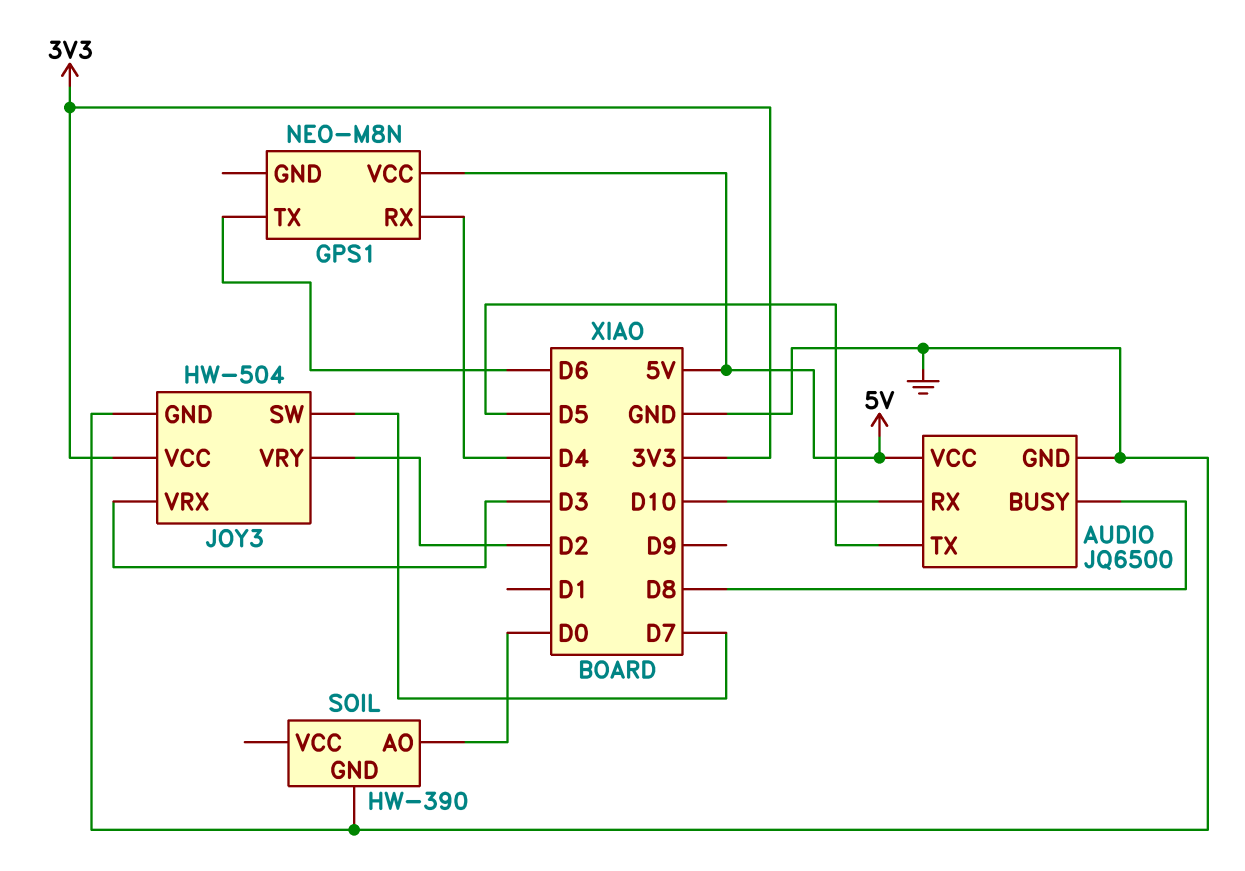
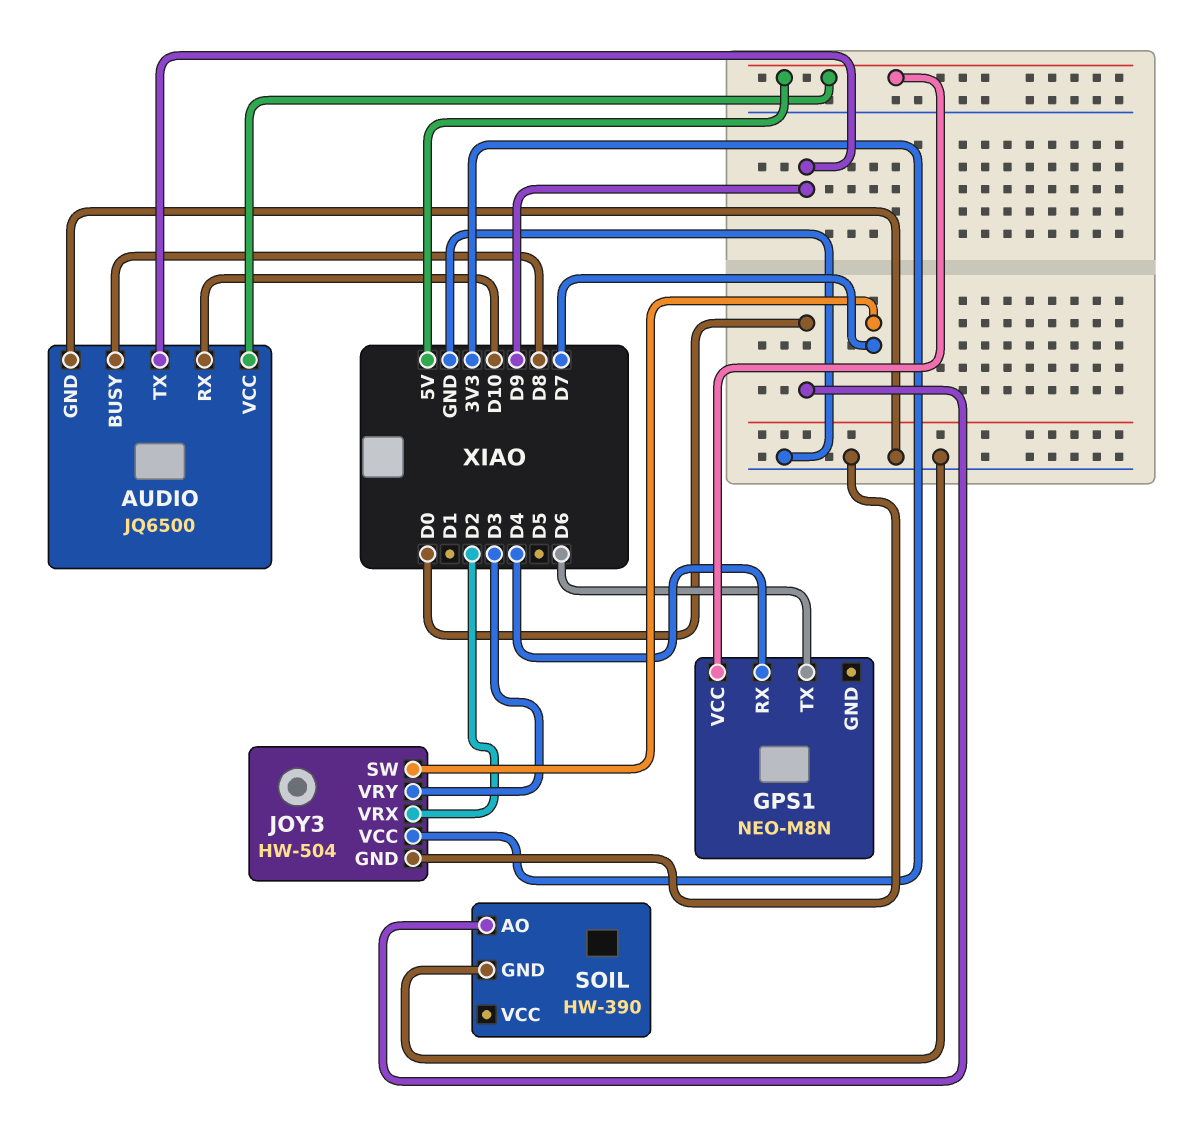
AUDIO pin TX: D5 -> D9
JOY3 pin VRX: D3 -> D2
JOY3 pin VRY: D2 -> D3

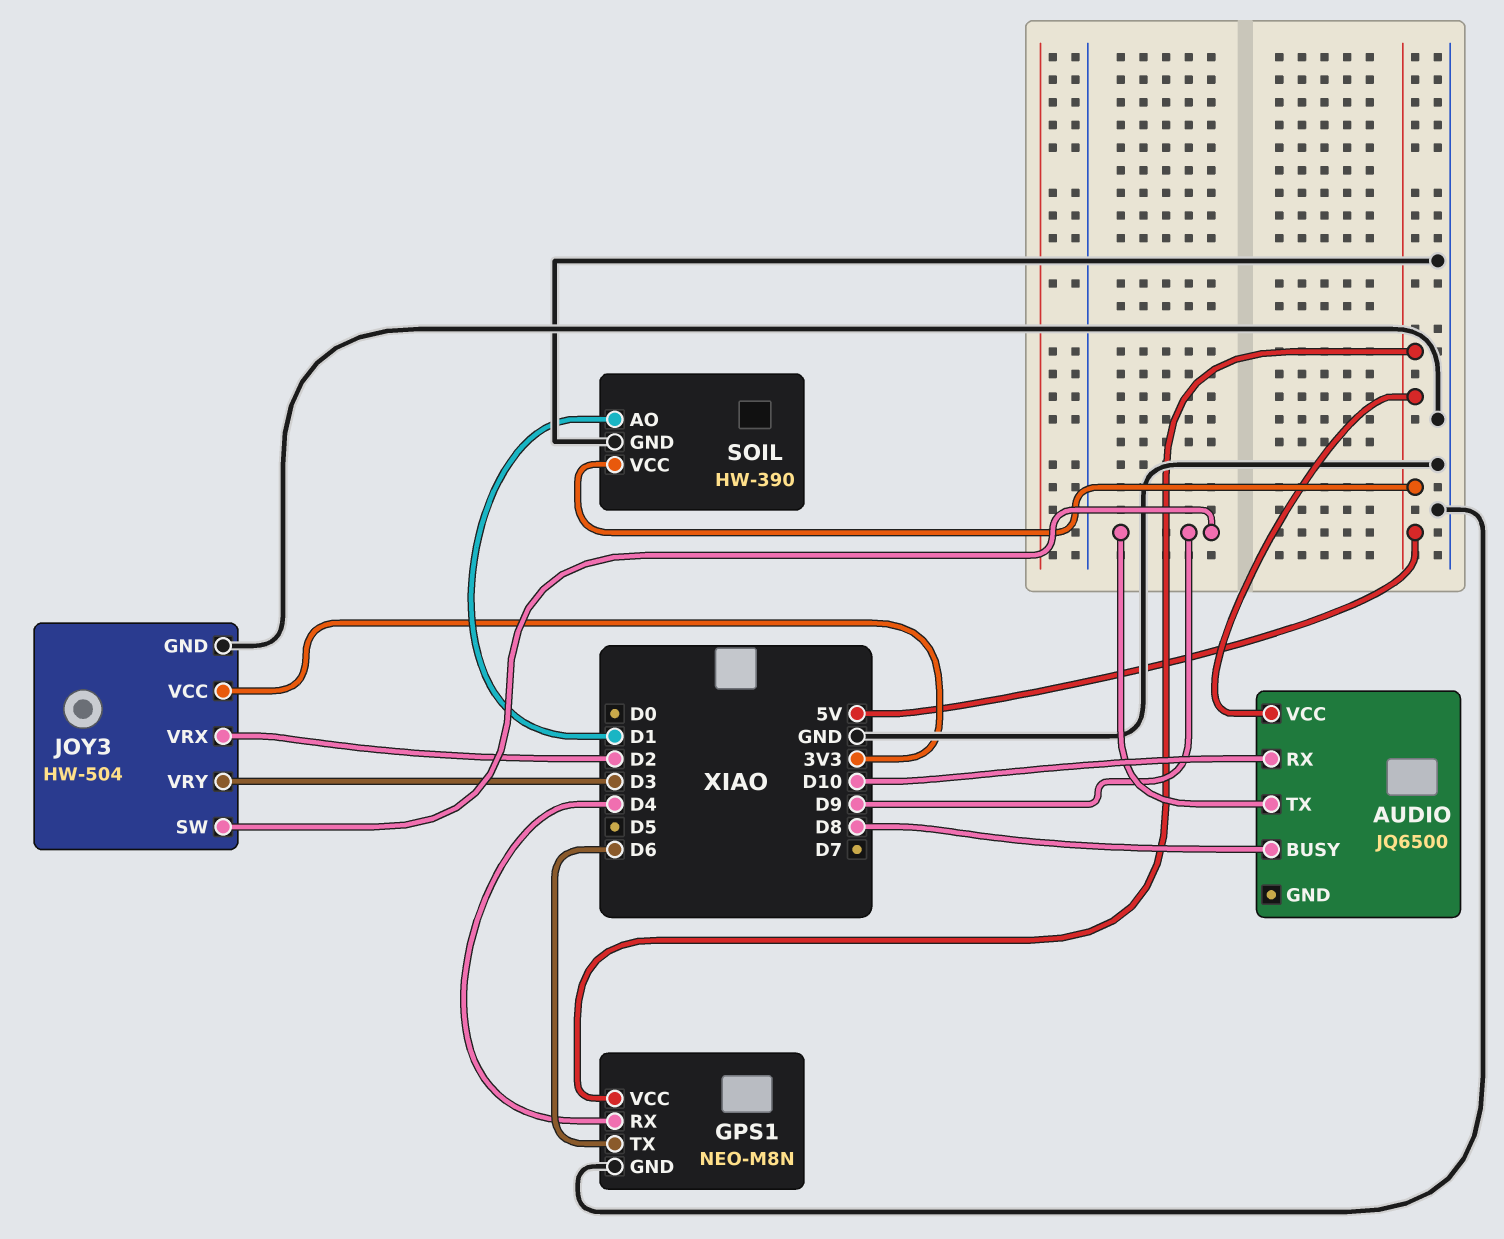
AUDIO pin GND: GND -> none
GPS1 pin GND: none -> GND
JOY3 pin SW: D7 -> D9
SOIL pin AO: D0 -> D1
SOIL pin VCC: none -> 5V

